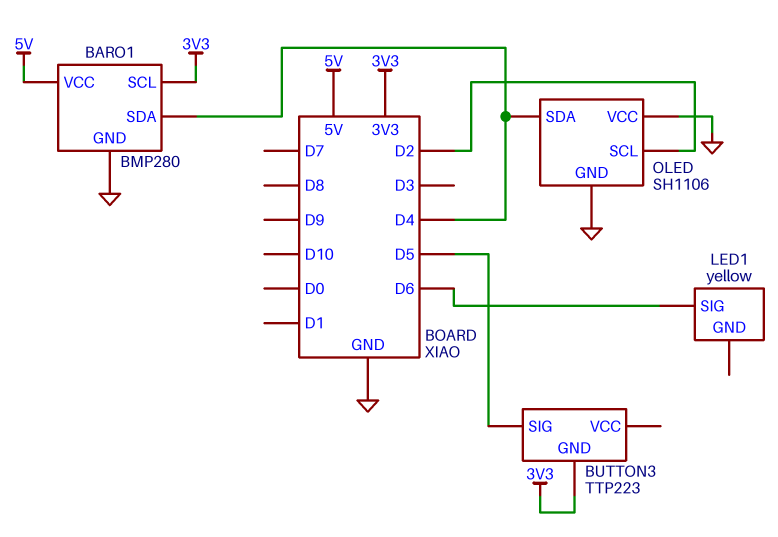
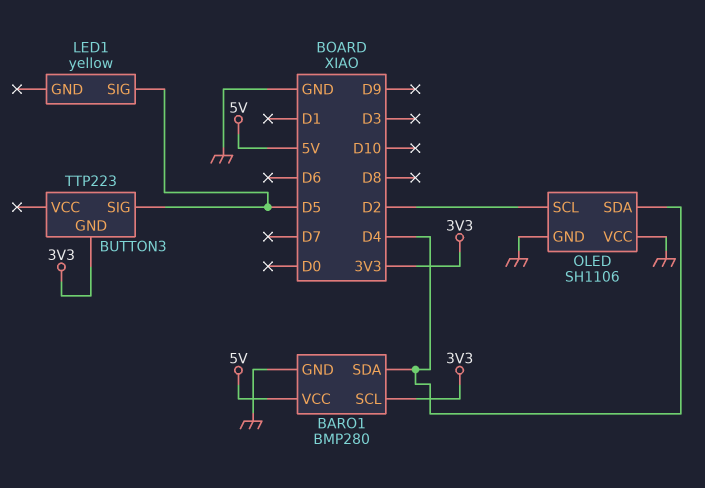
LED1 pin SIG: D6 -> D5

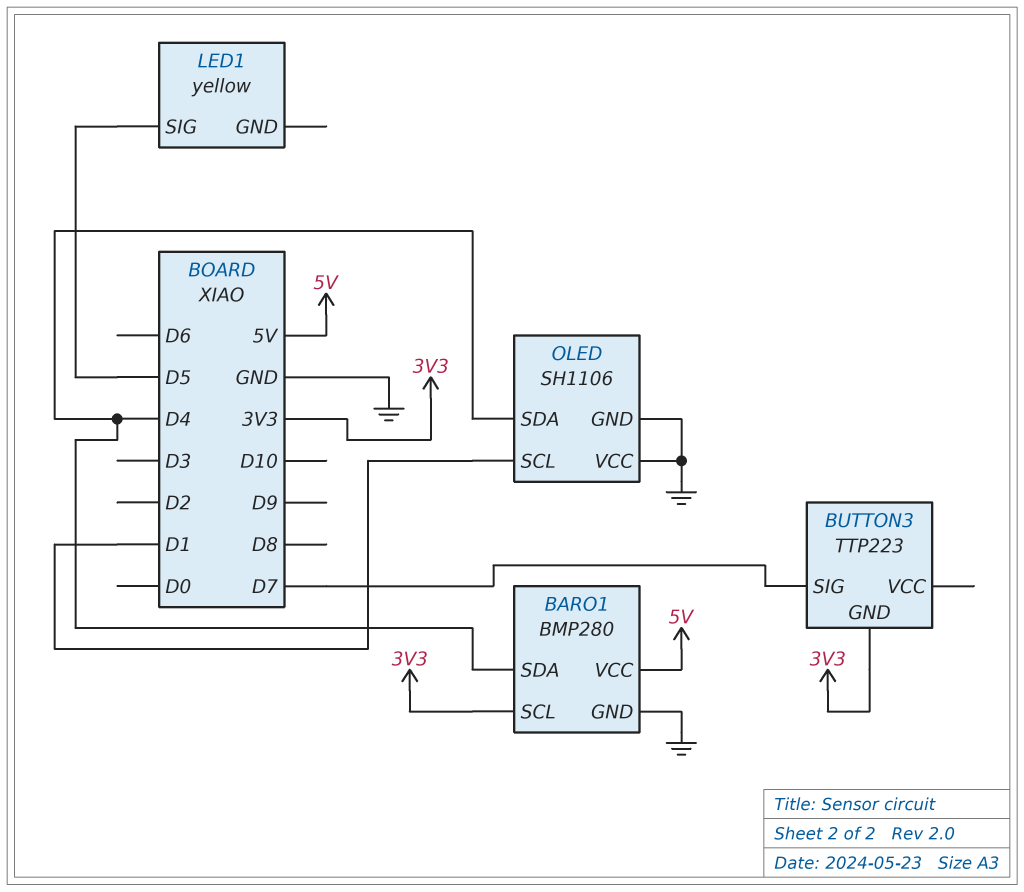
BUTTON3 pin SIG: D5 -> D7
OLED pin SCL: D2 -> D1

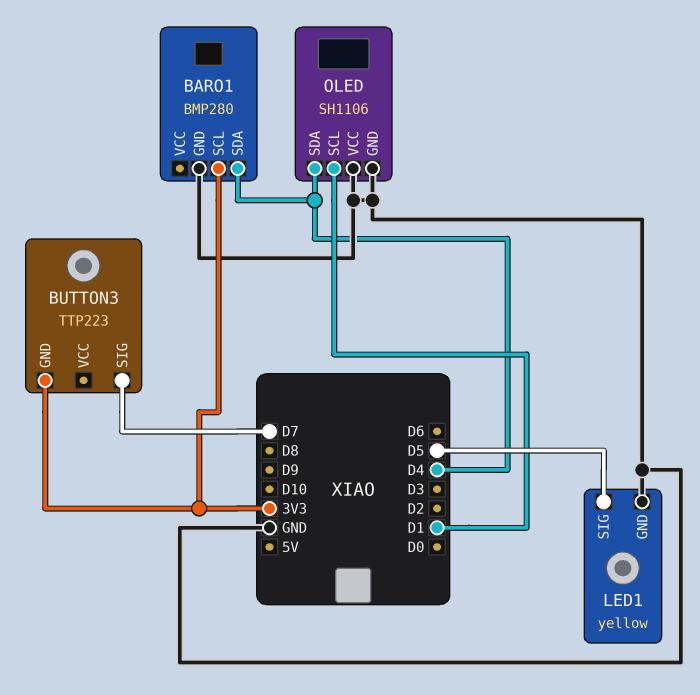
BARO1 pin VCC: 5V -> none
LED1 pin GND: none -> GND

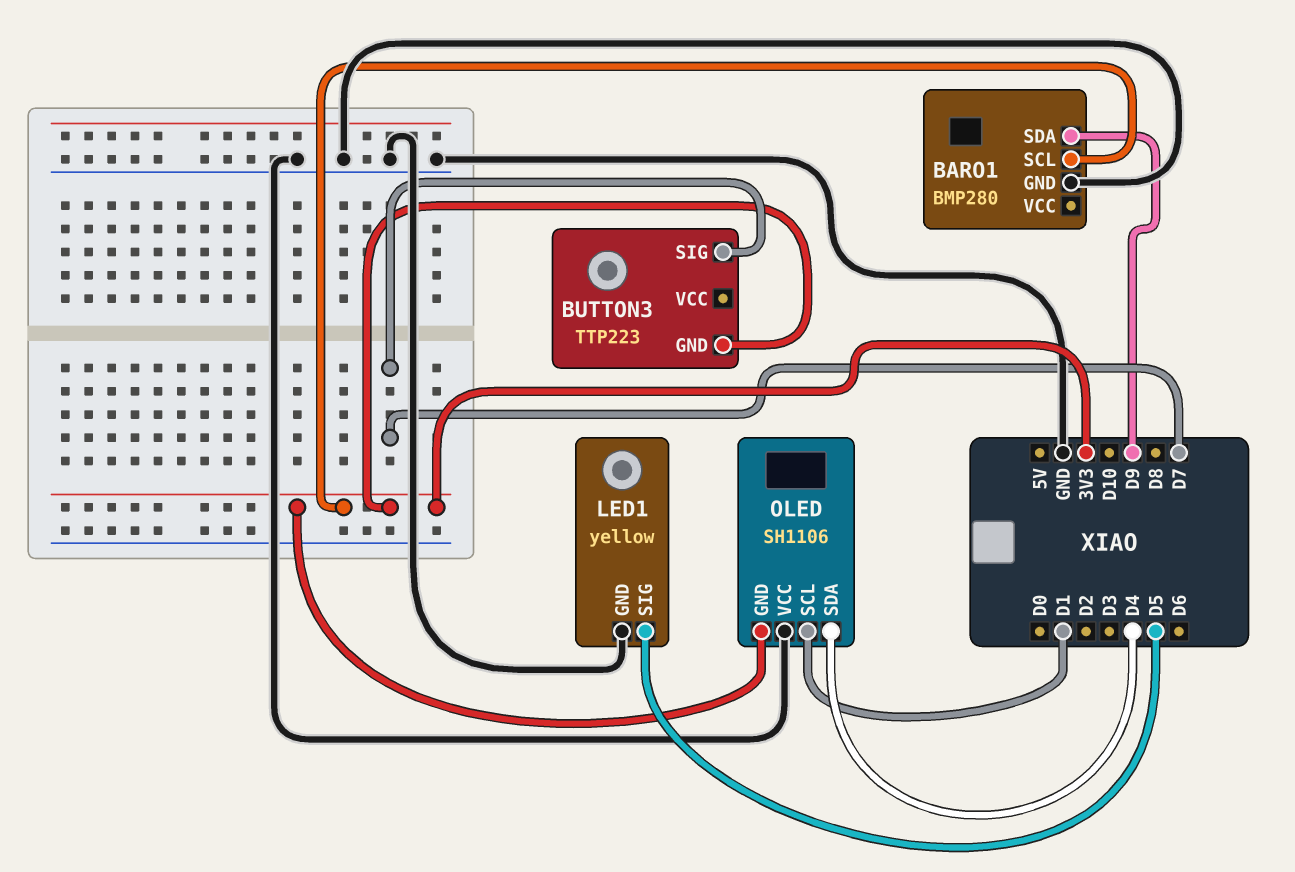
BARO1 pin SDA: D4 -> D9
OLED pin GND: GND -> 3V3

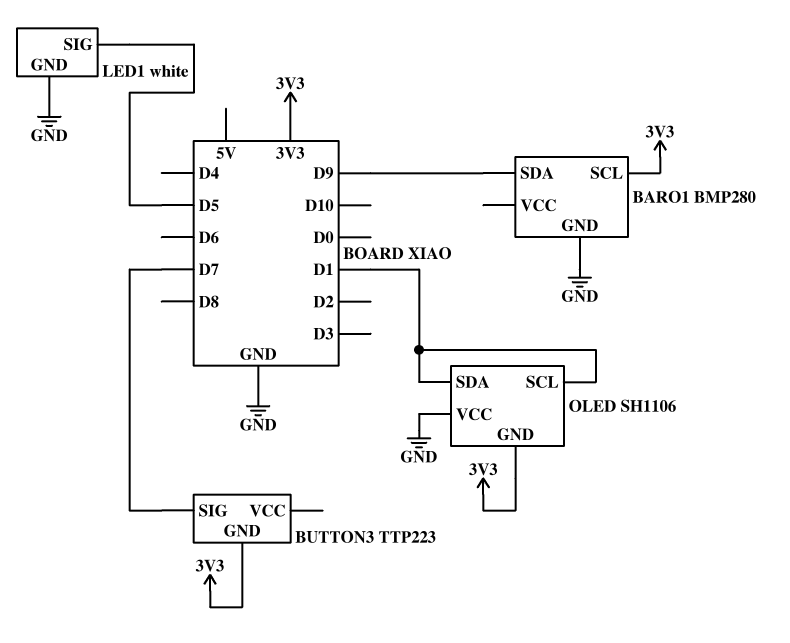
LED1: yellow -> white
OLED pin SDA: D4 -> D1

